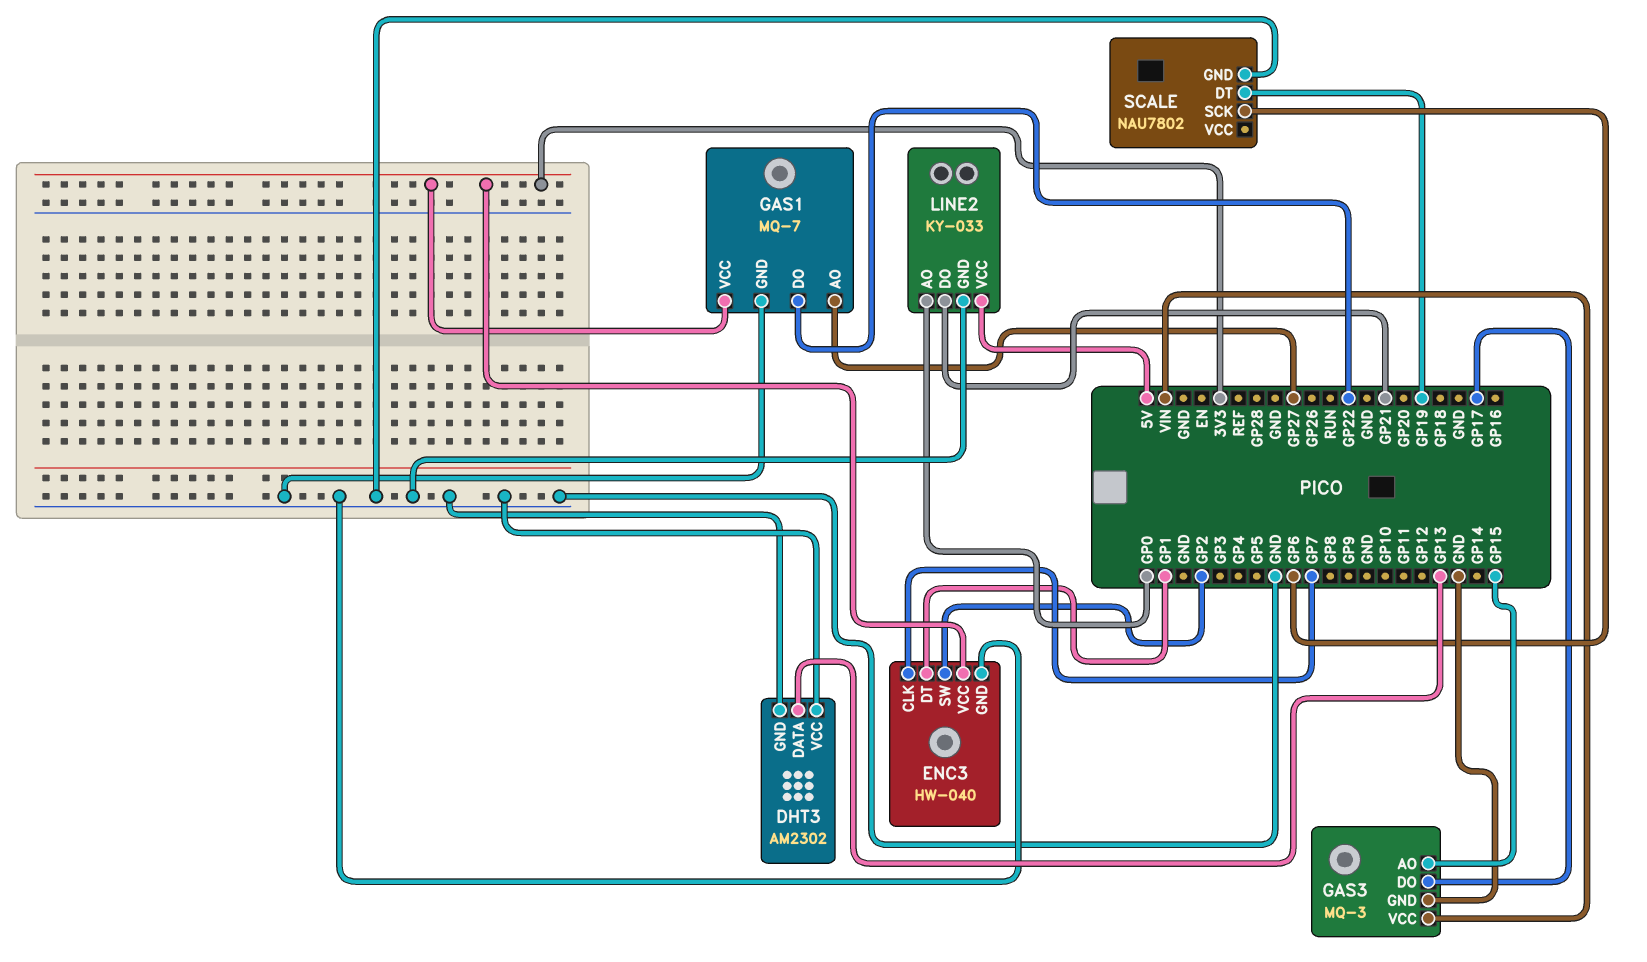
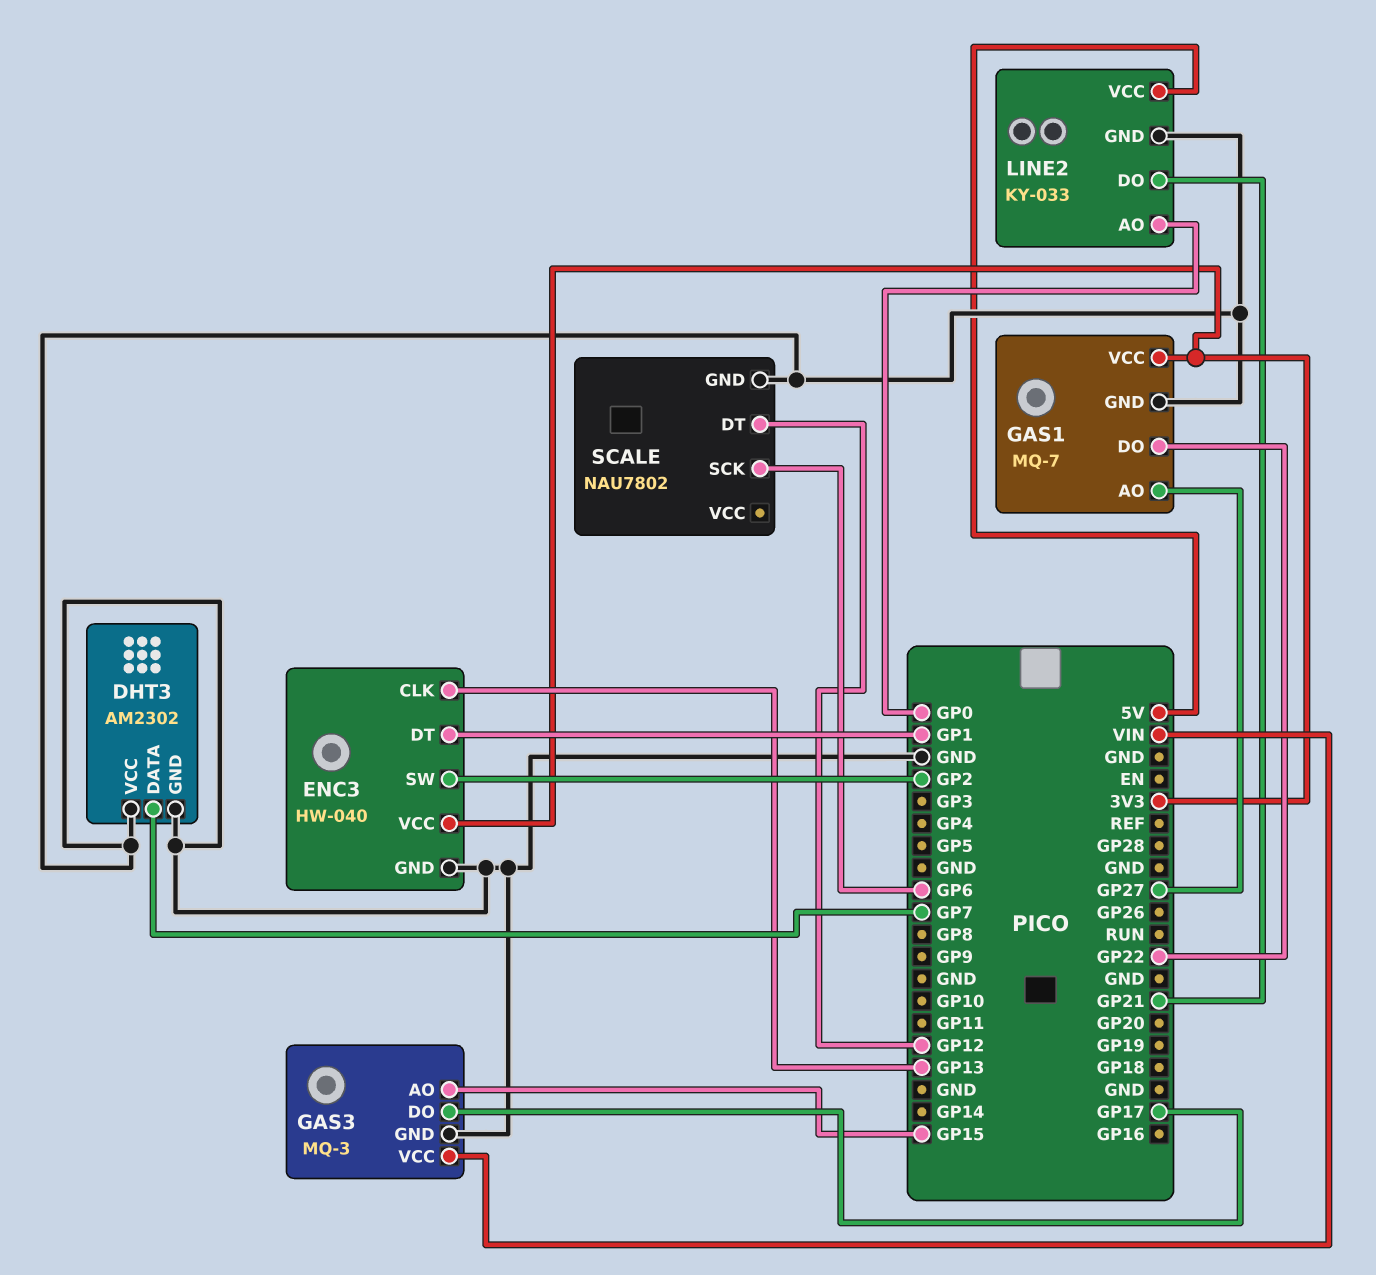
DHT3 pin DATA: GP13 -> GP7
ENC3 pin CLK: GP7 -> GP13
SCALE pin DT: GP19 -> GP12

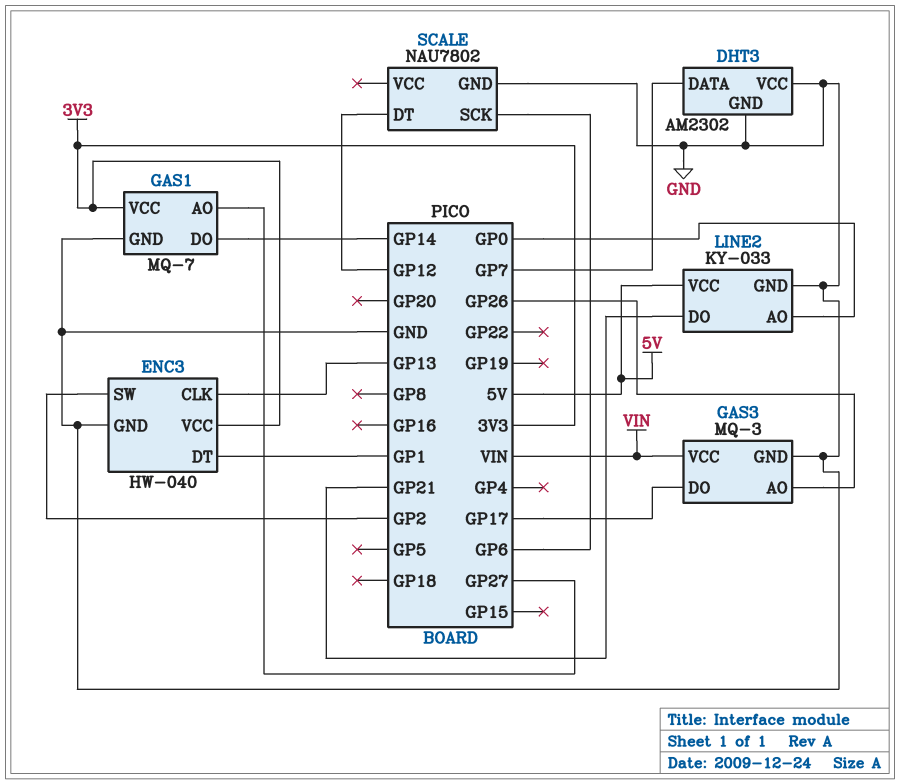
GAS1 pin DO: GP22 -> GP14
GAS3 pin AO: GP15 -> GP26

